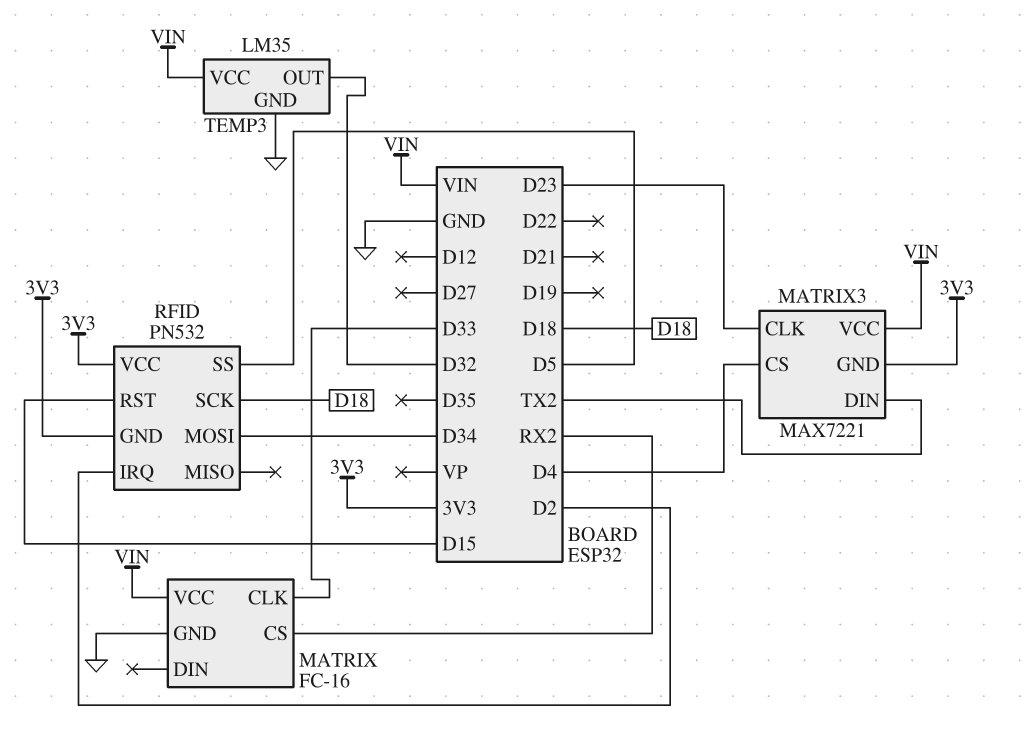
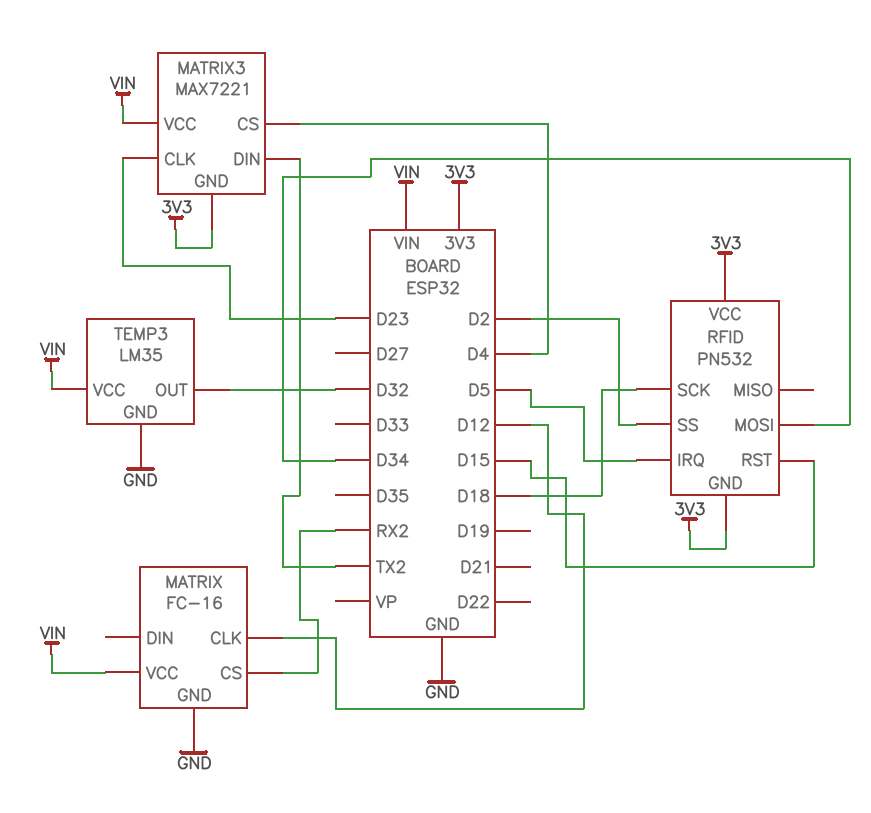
MATRIX pin CLK: D33 -> D12
RFID pin IRQ: D2 -> D5
RFID pin SS: D5 -> D2

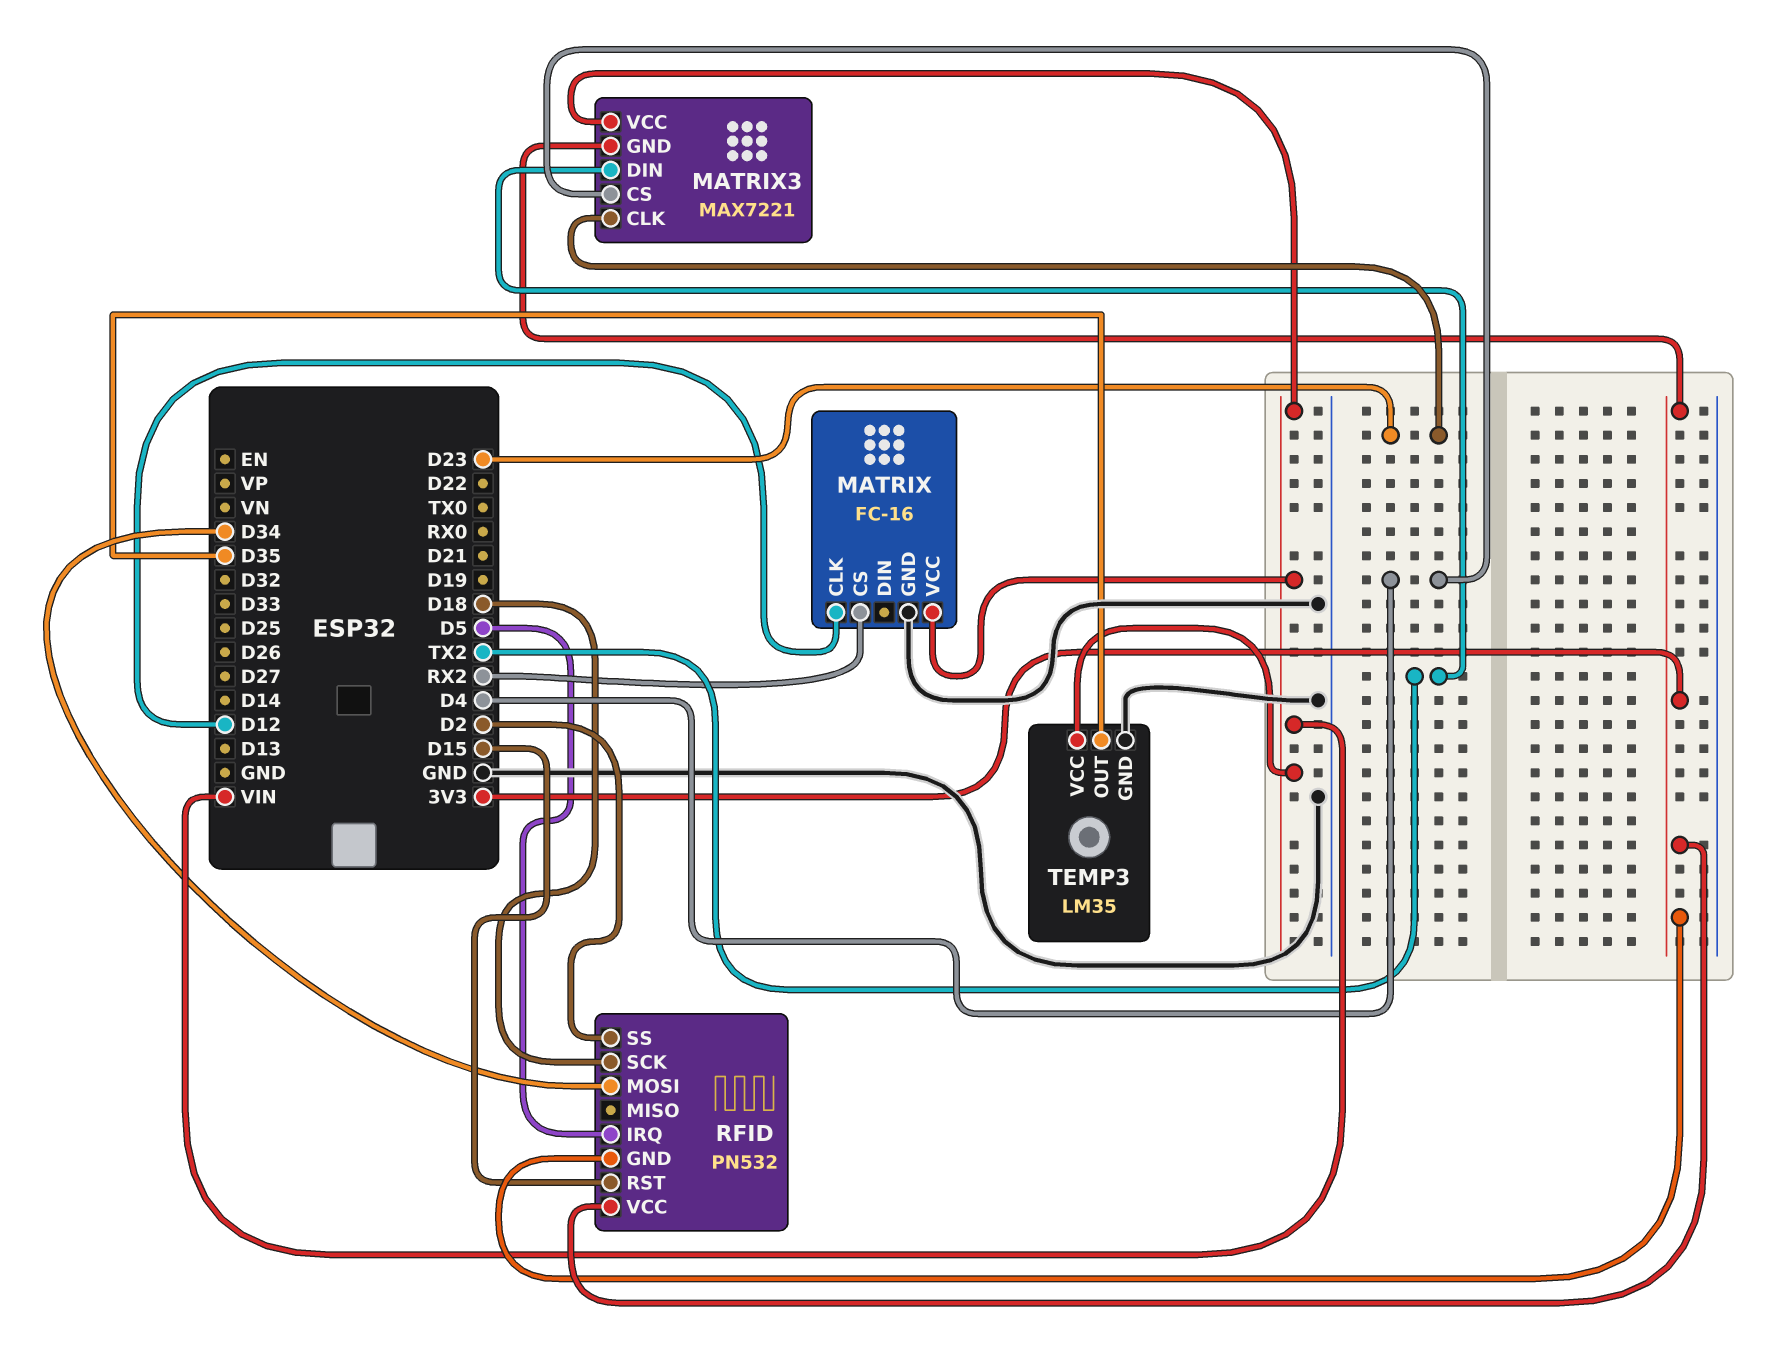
TEMP3 pin OUT: D32 -> D35

